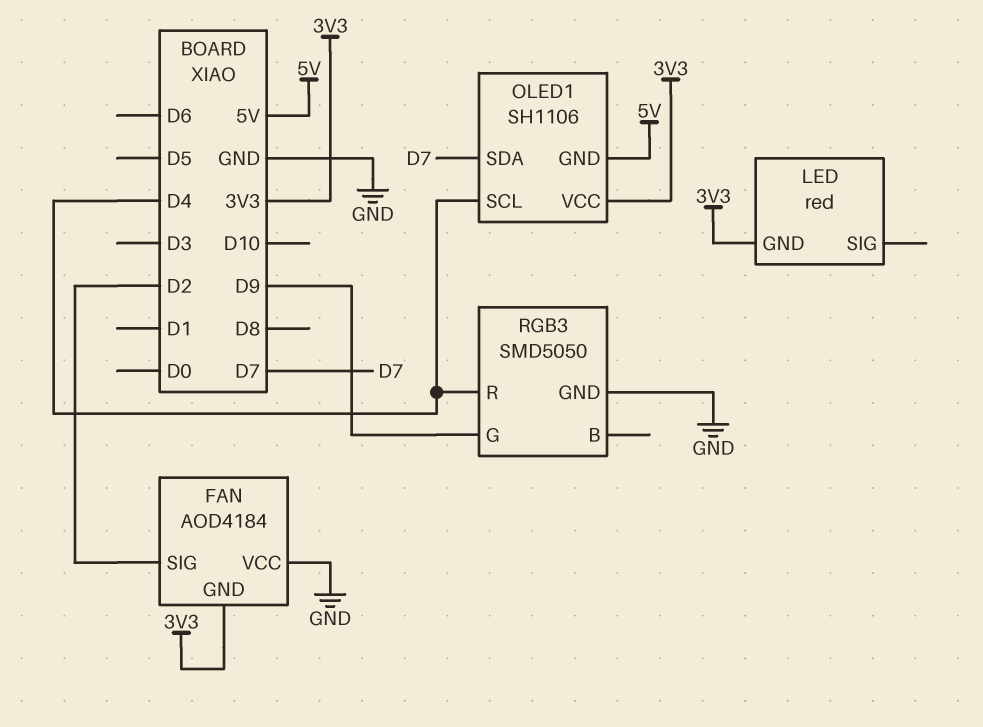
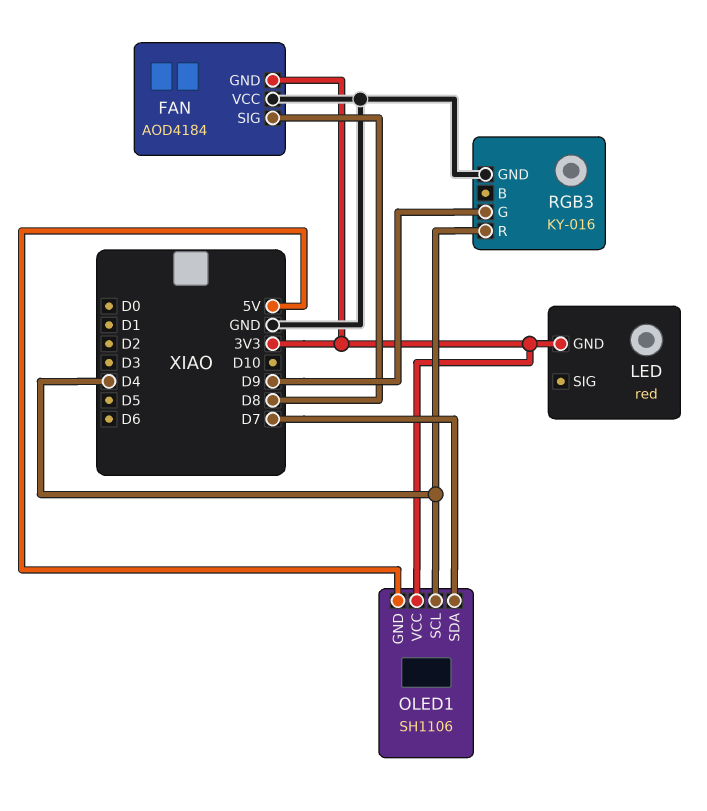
FAN pin SIG: D2 -> D8
RGB3: SMD5050 -> KY-016

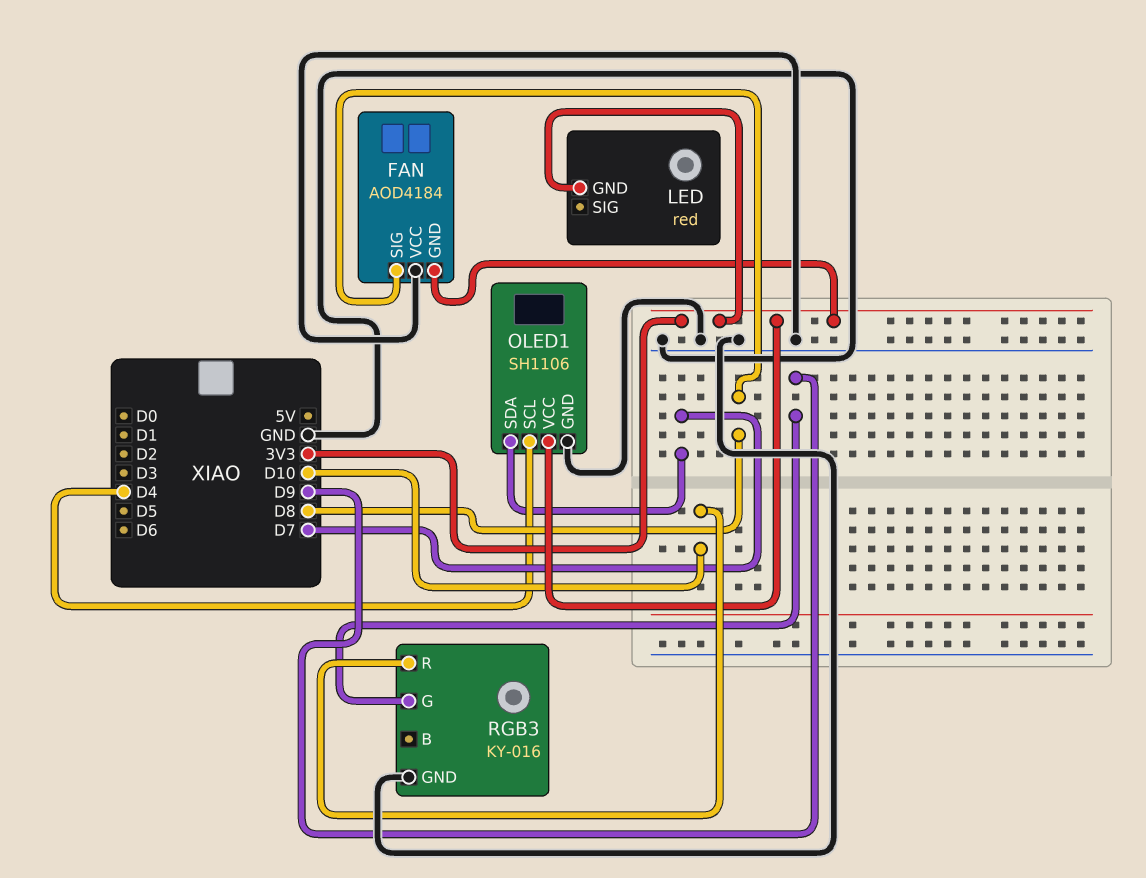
OLED1 pin GND: 5V -> GND
RGB3 pin R: D4 -> D10

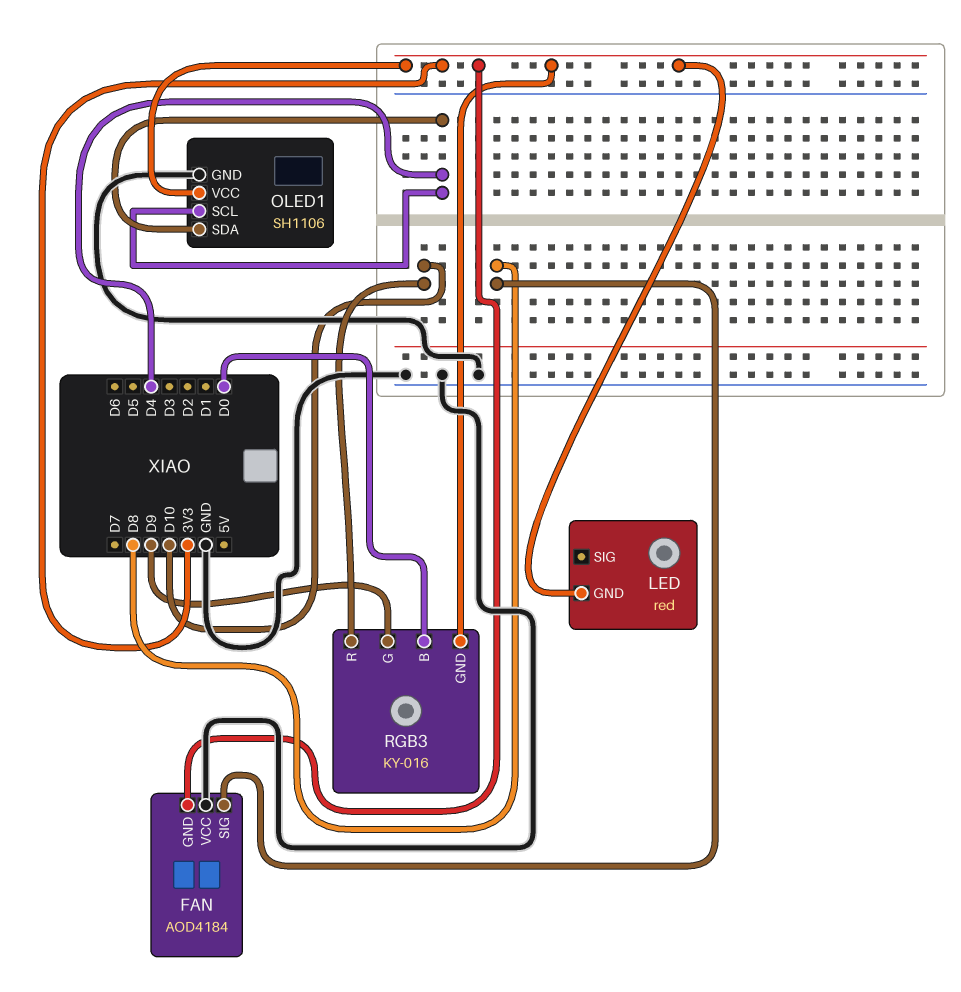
OLED1 pin SDA: D7 -> D4
RGB3 pin B: none -> D0
RGB3 pin GND: GND -> 3V3

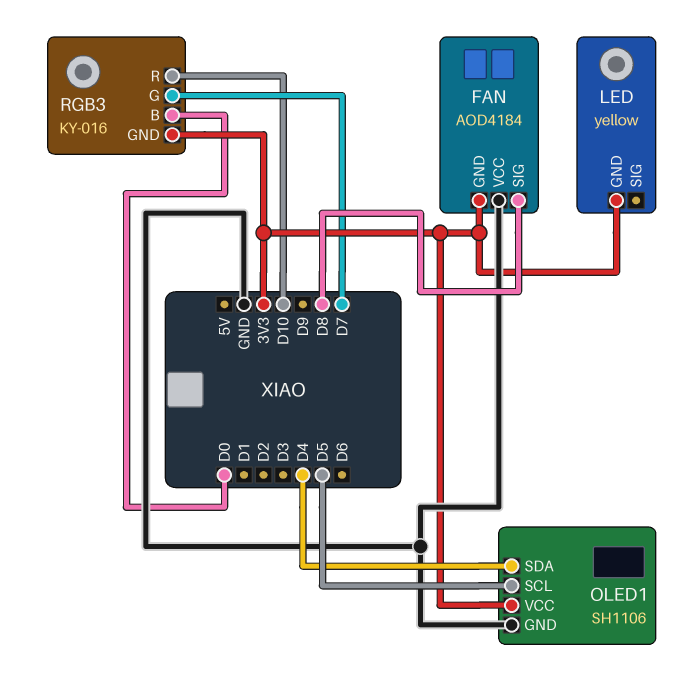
LED: red -> yellow
OLED1 pin SCL: D4 -> D5
RGB3 pin G: D9 -> D7

